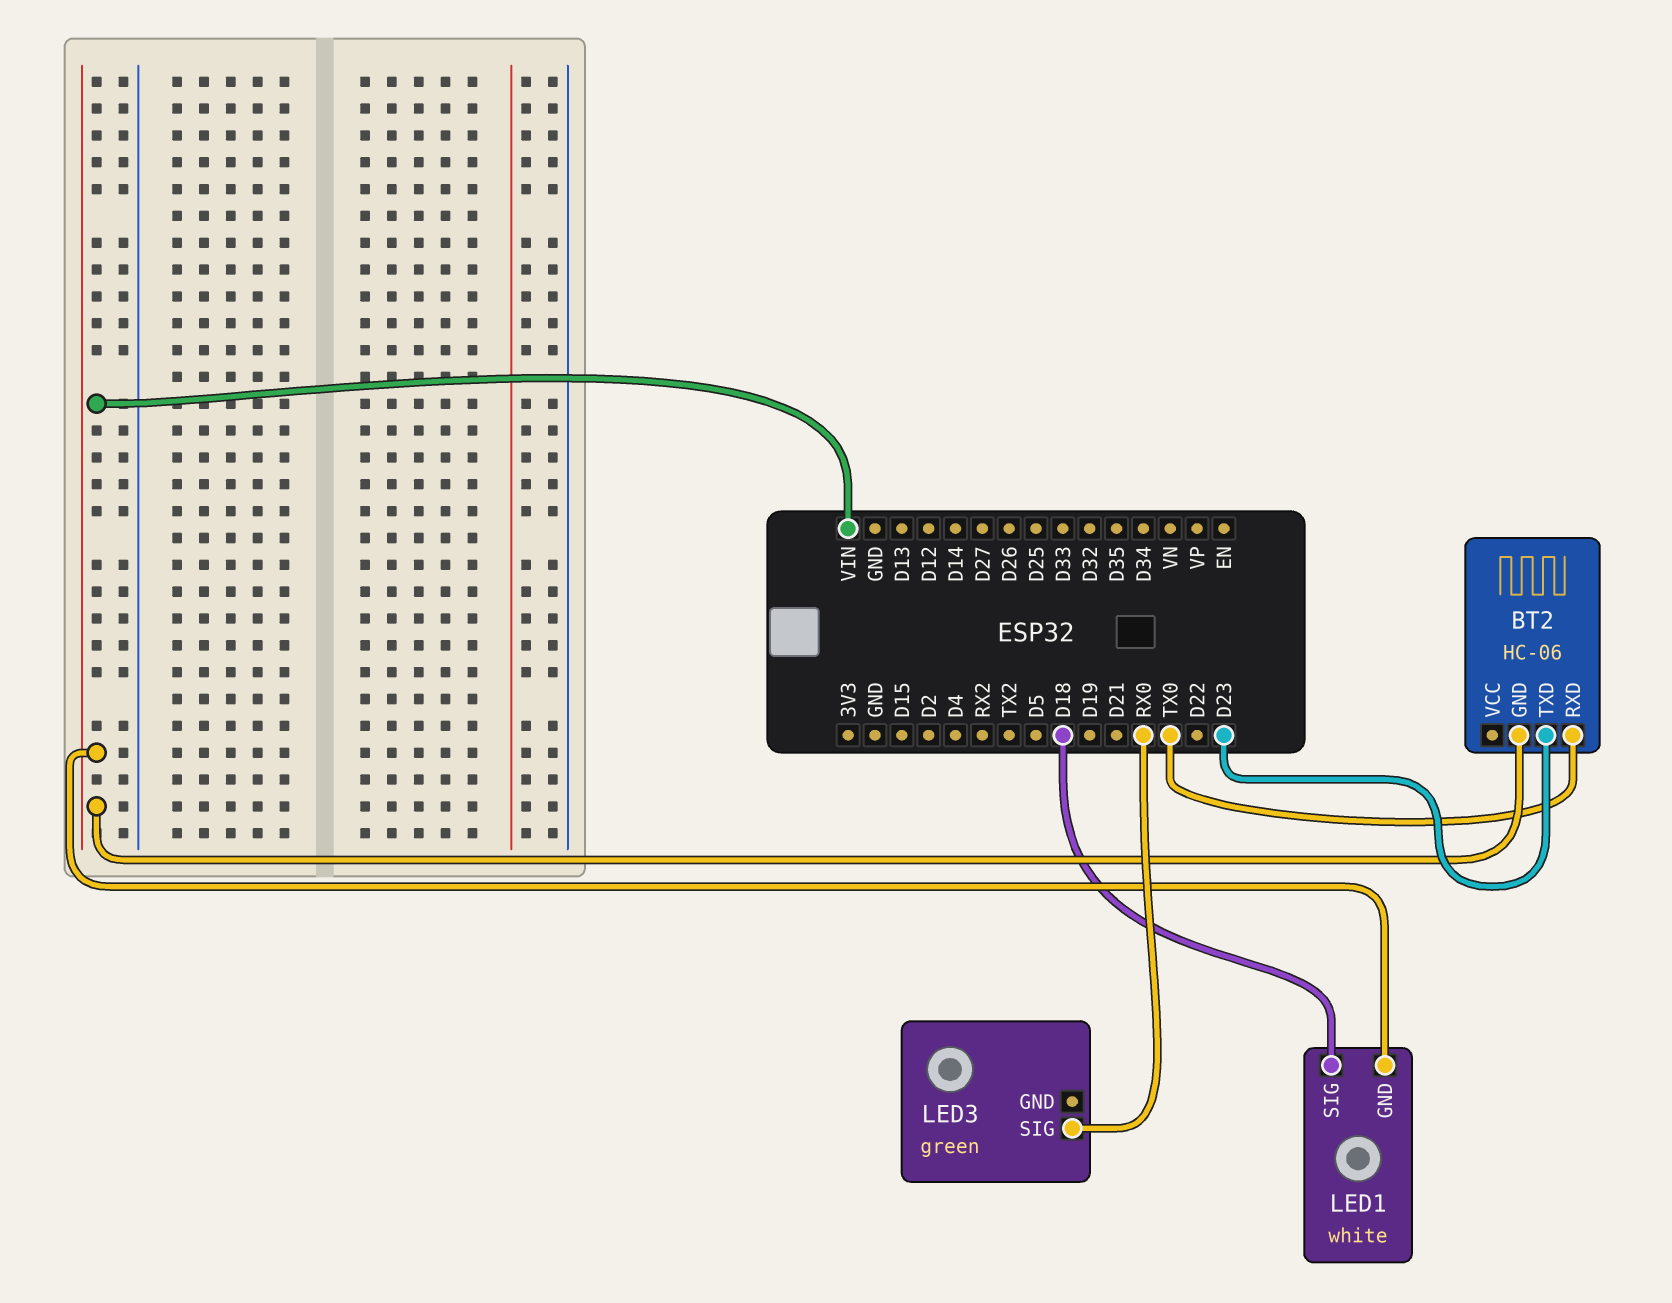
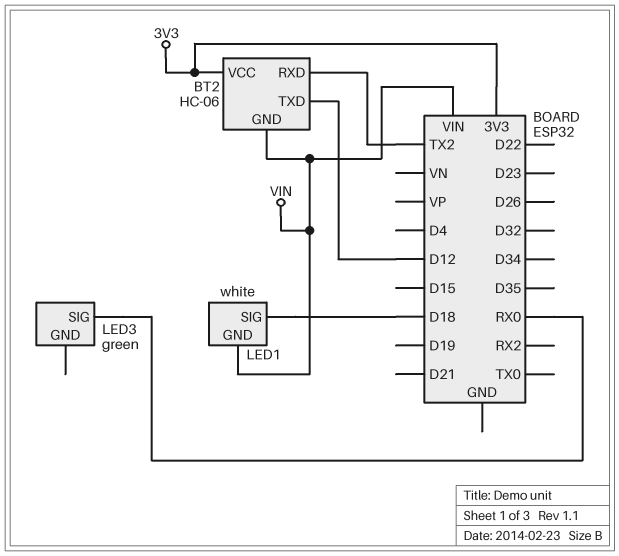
BT2 pin RXD: TX0 -> TX2
BT2 pin TXD: D23 -> D12
BT2 pin VCC: none -> 3V3

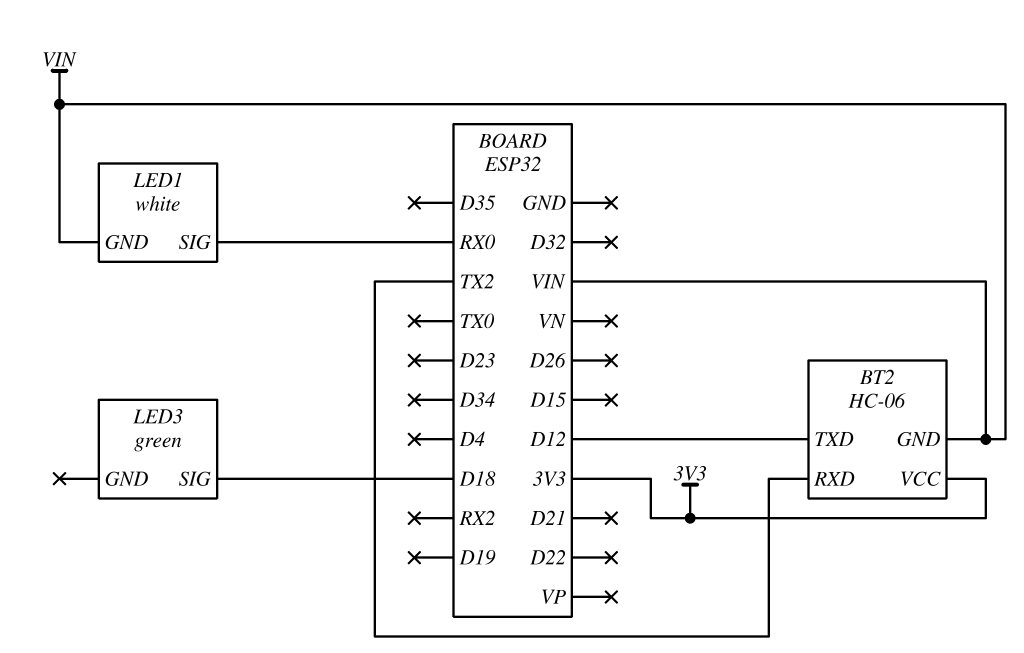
LED1 pin SIG: D18 -> RX0
LED3 pin SIG: RX0 -> D18

